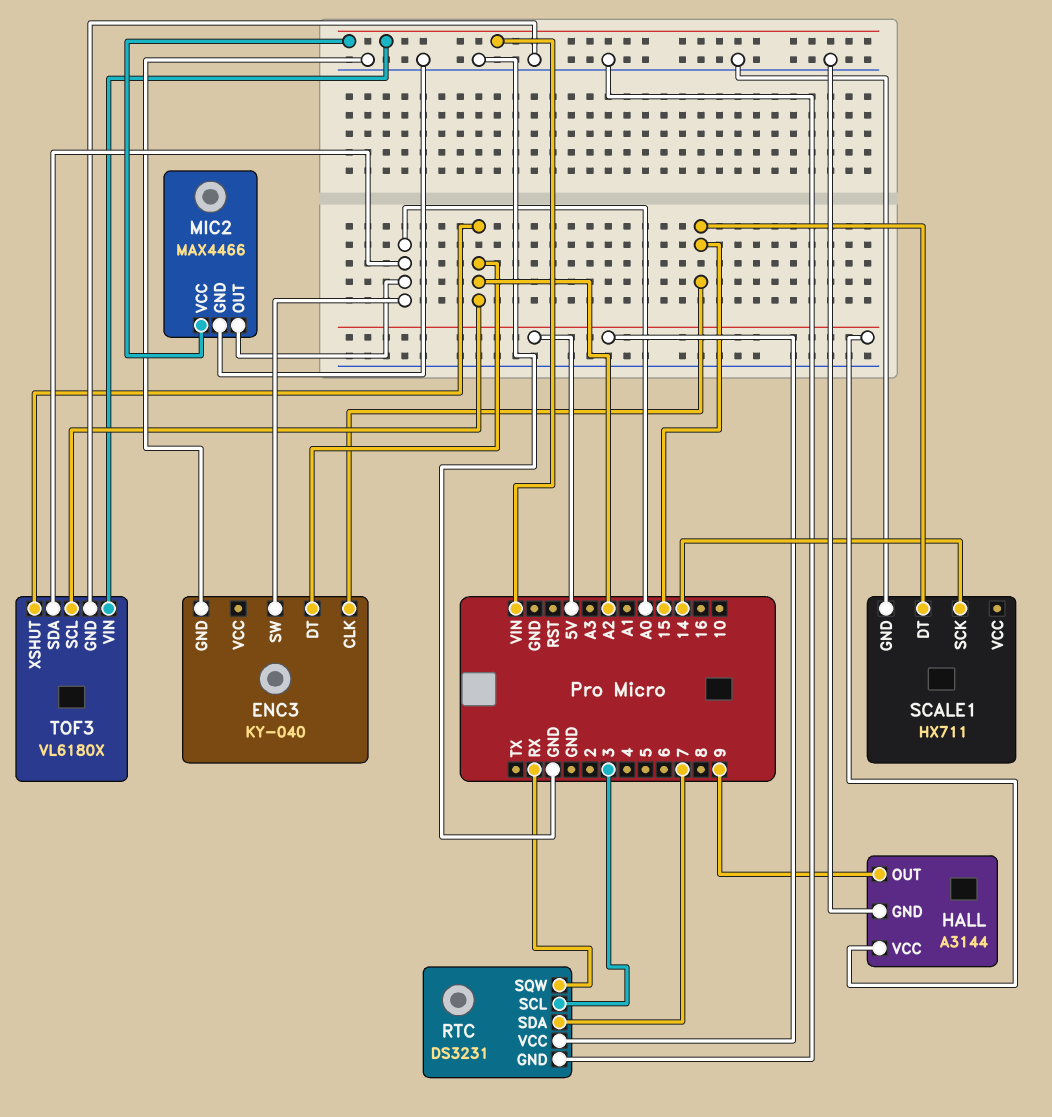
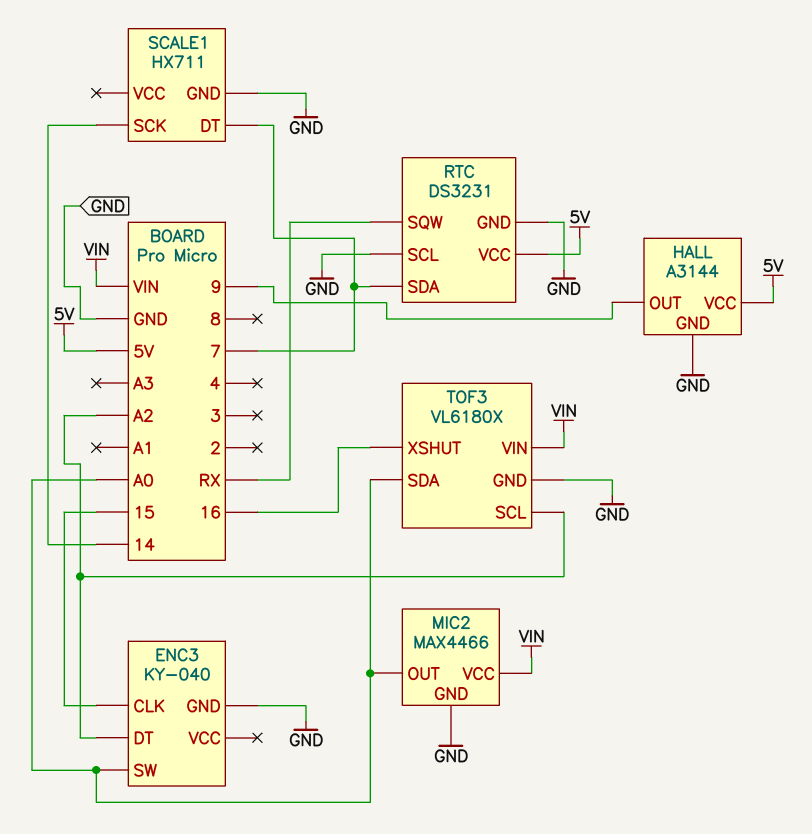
RTC pin SCL: 3 -> GND
SCALE1 pin DT: 15 -> 7
TOF3 pin XSHUT: A2 -> 16

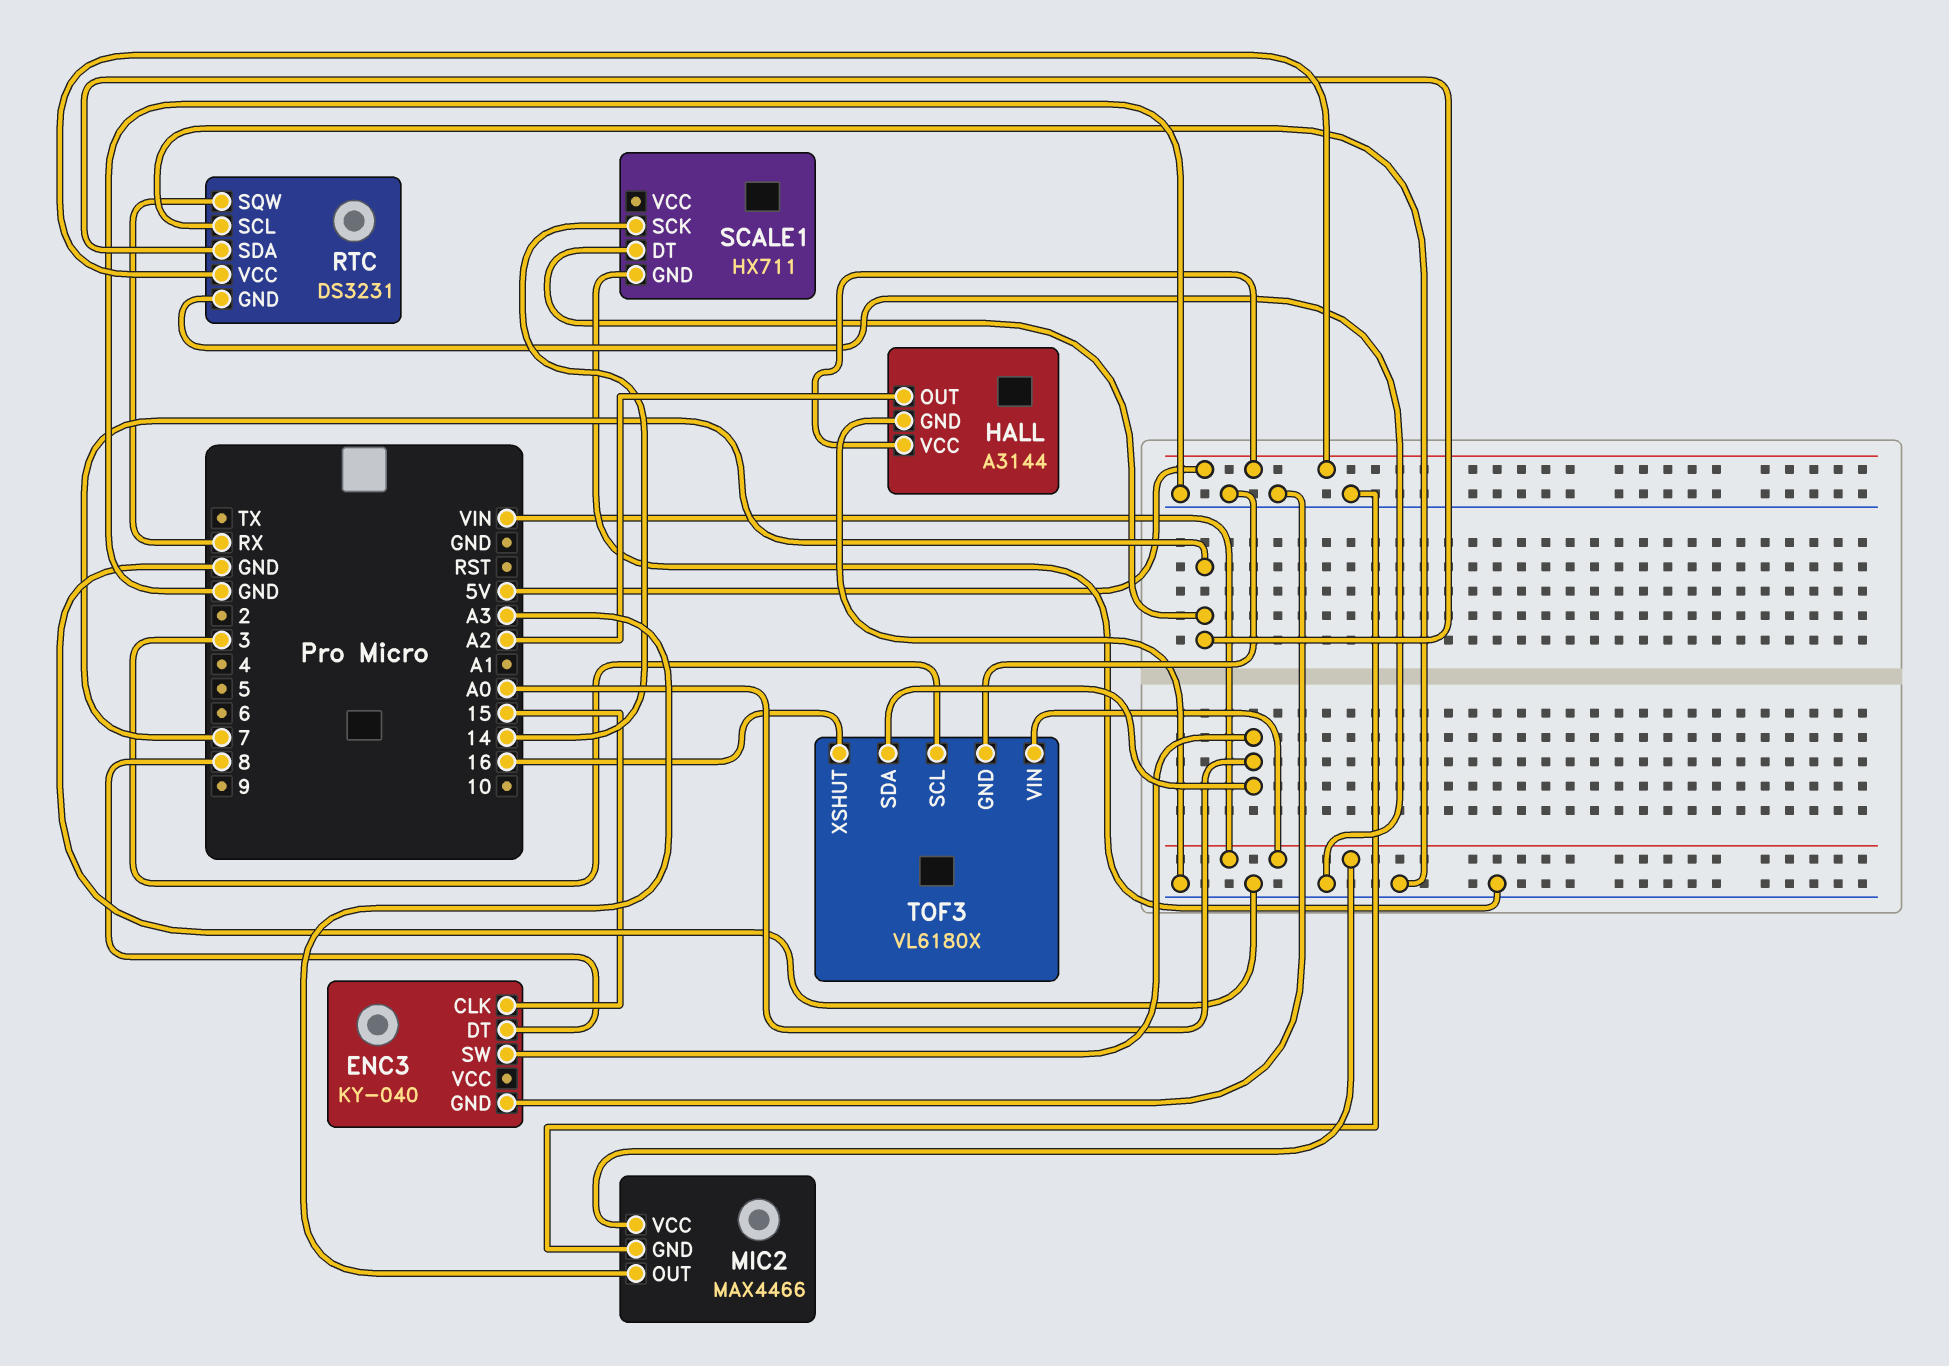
ENC3 pin DT: A2 -> 8
HALL pin OUT: 9 -> A2
MIC2 pin OUT: A0 -> A3
TOF3 pin SCL: A2 -> 3

